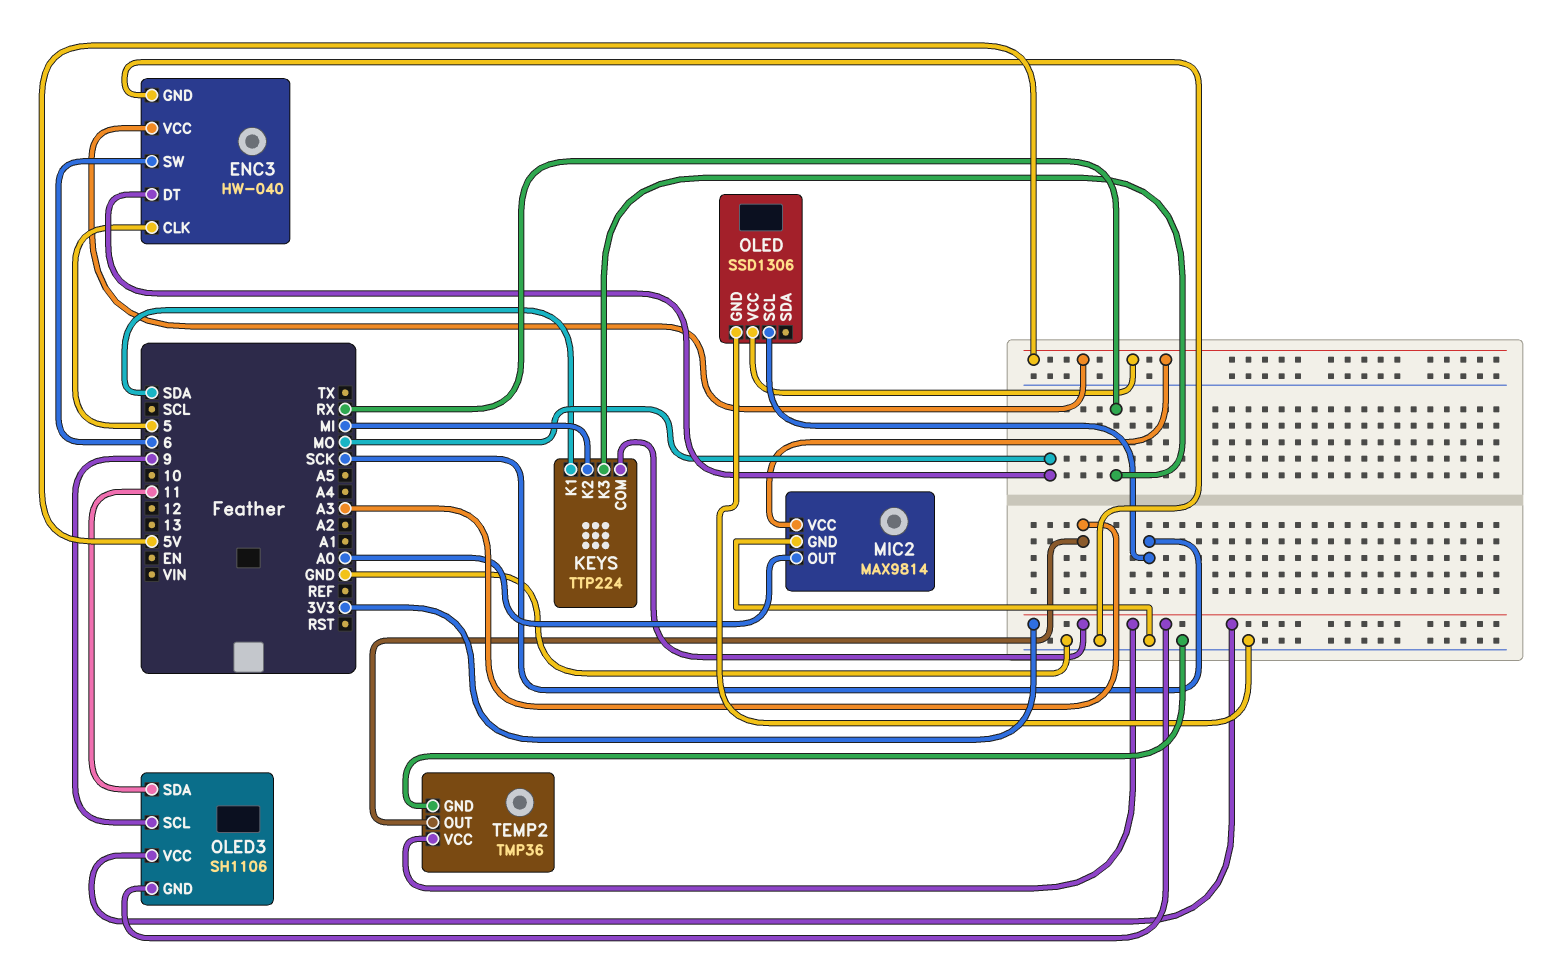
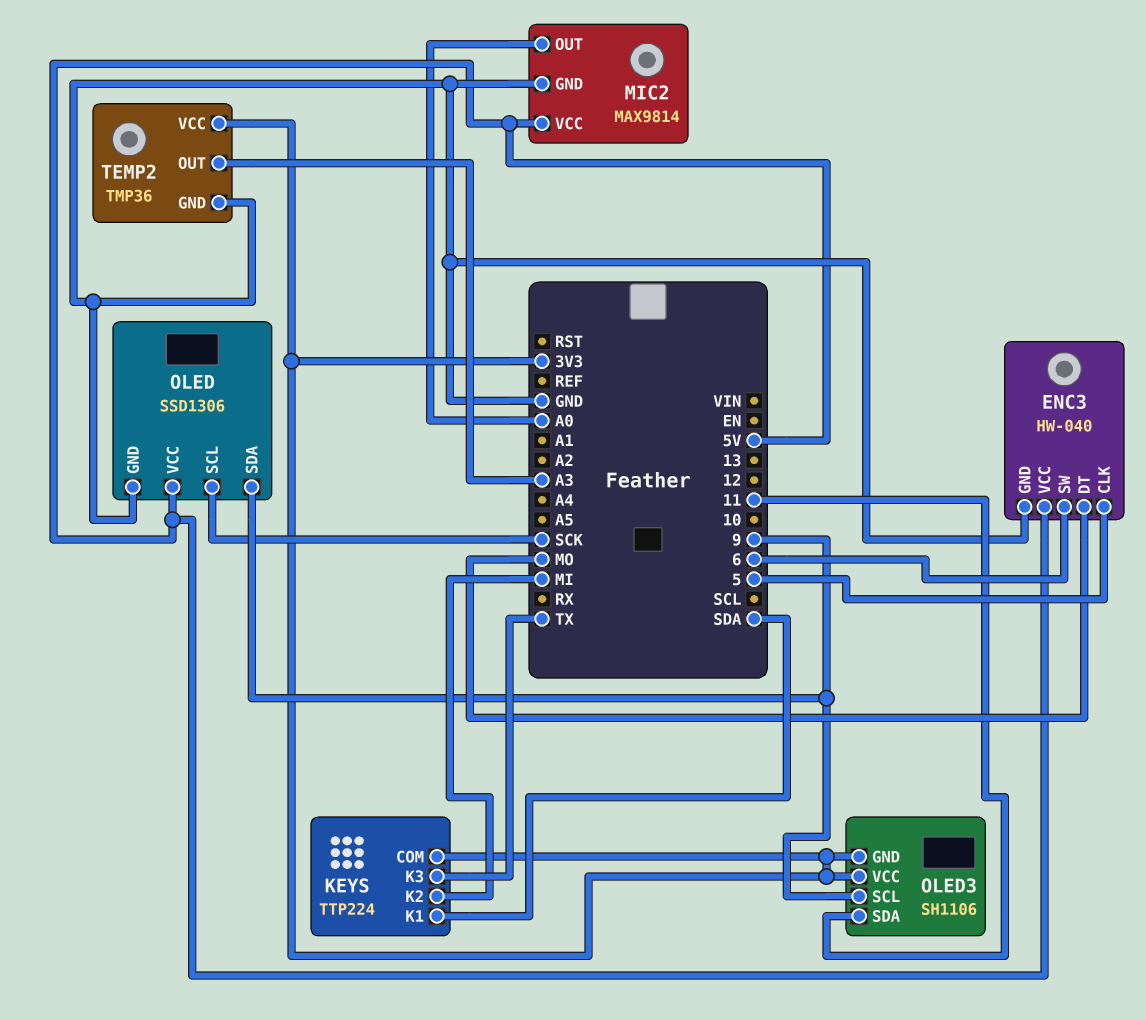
KEYS pin K3: RX -> TX
OLED pin SDA: none -> 9

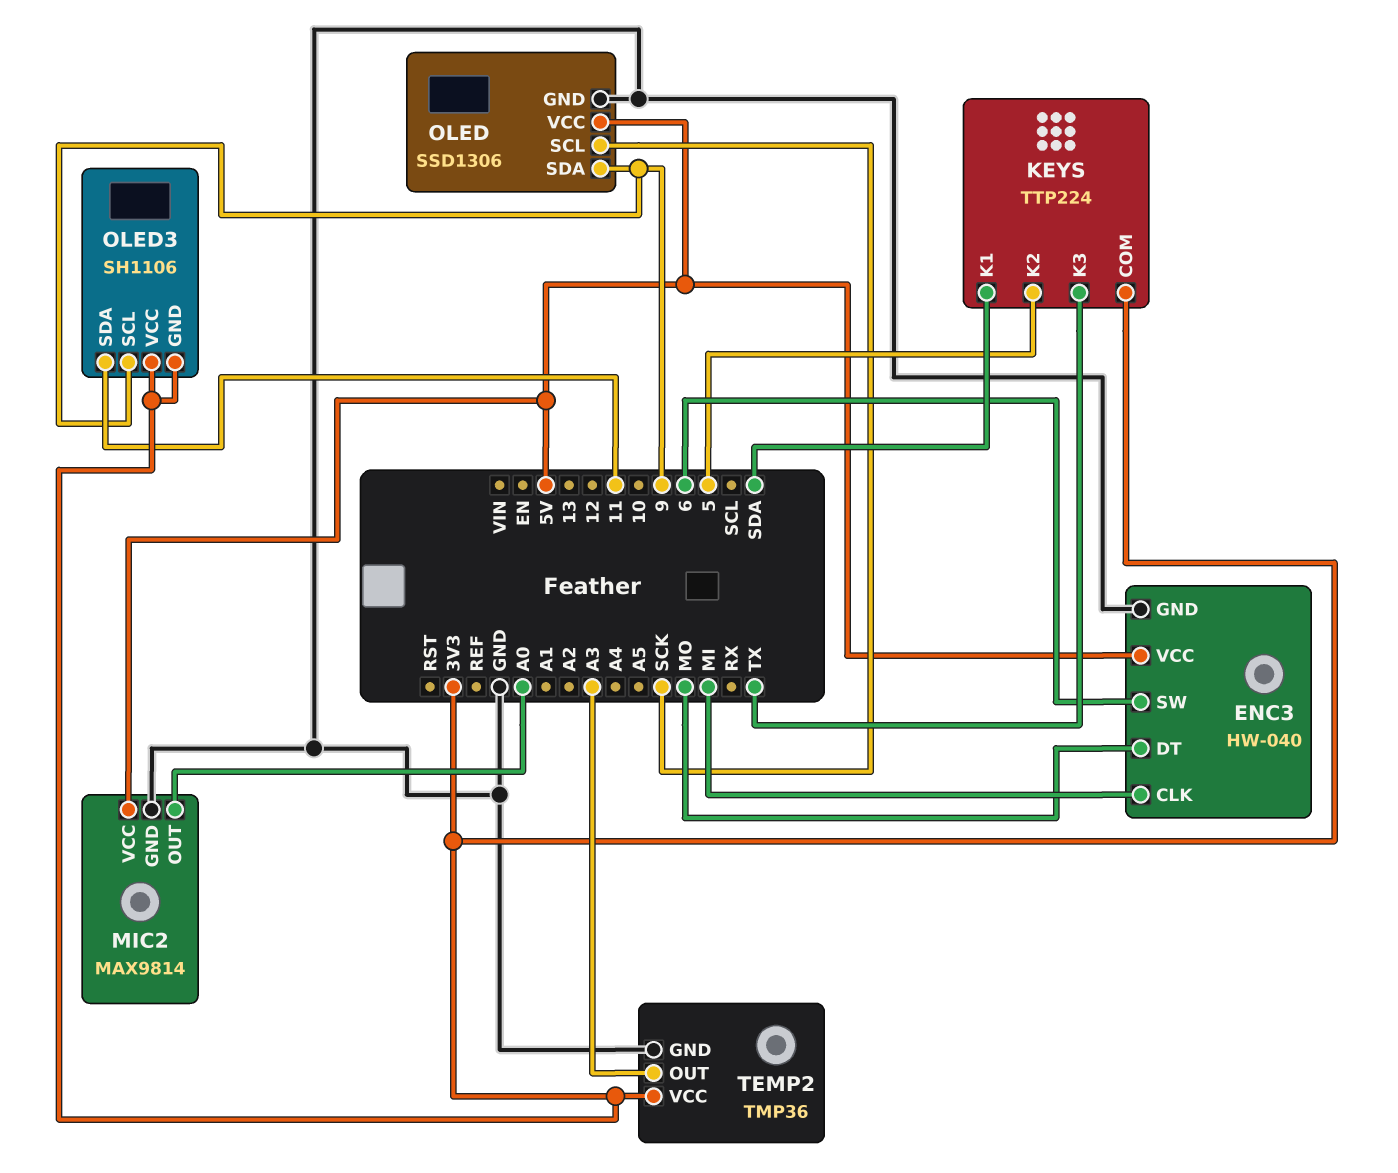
ENC3 pin CLK: 5 -> MI
KEYS pin K2: MI -> 5

